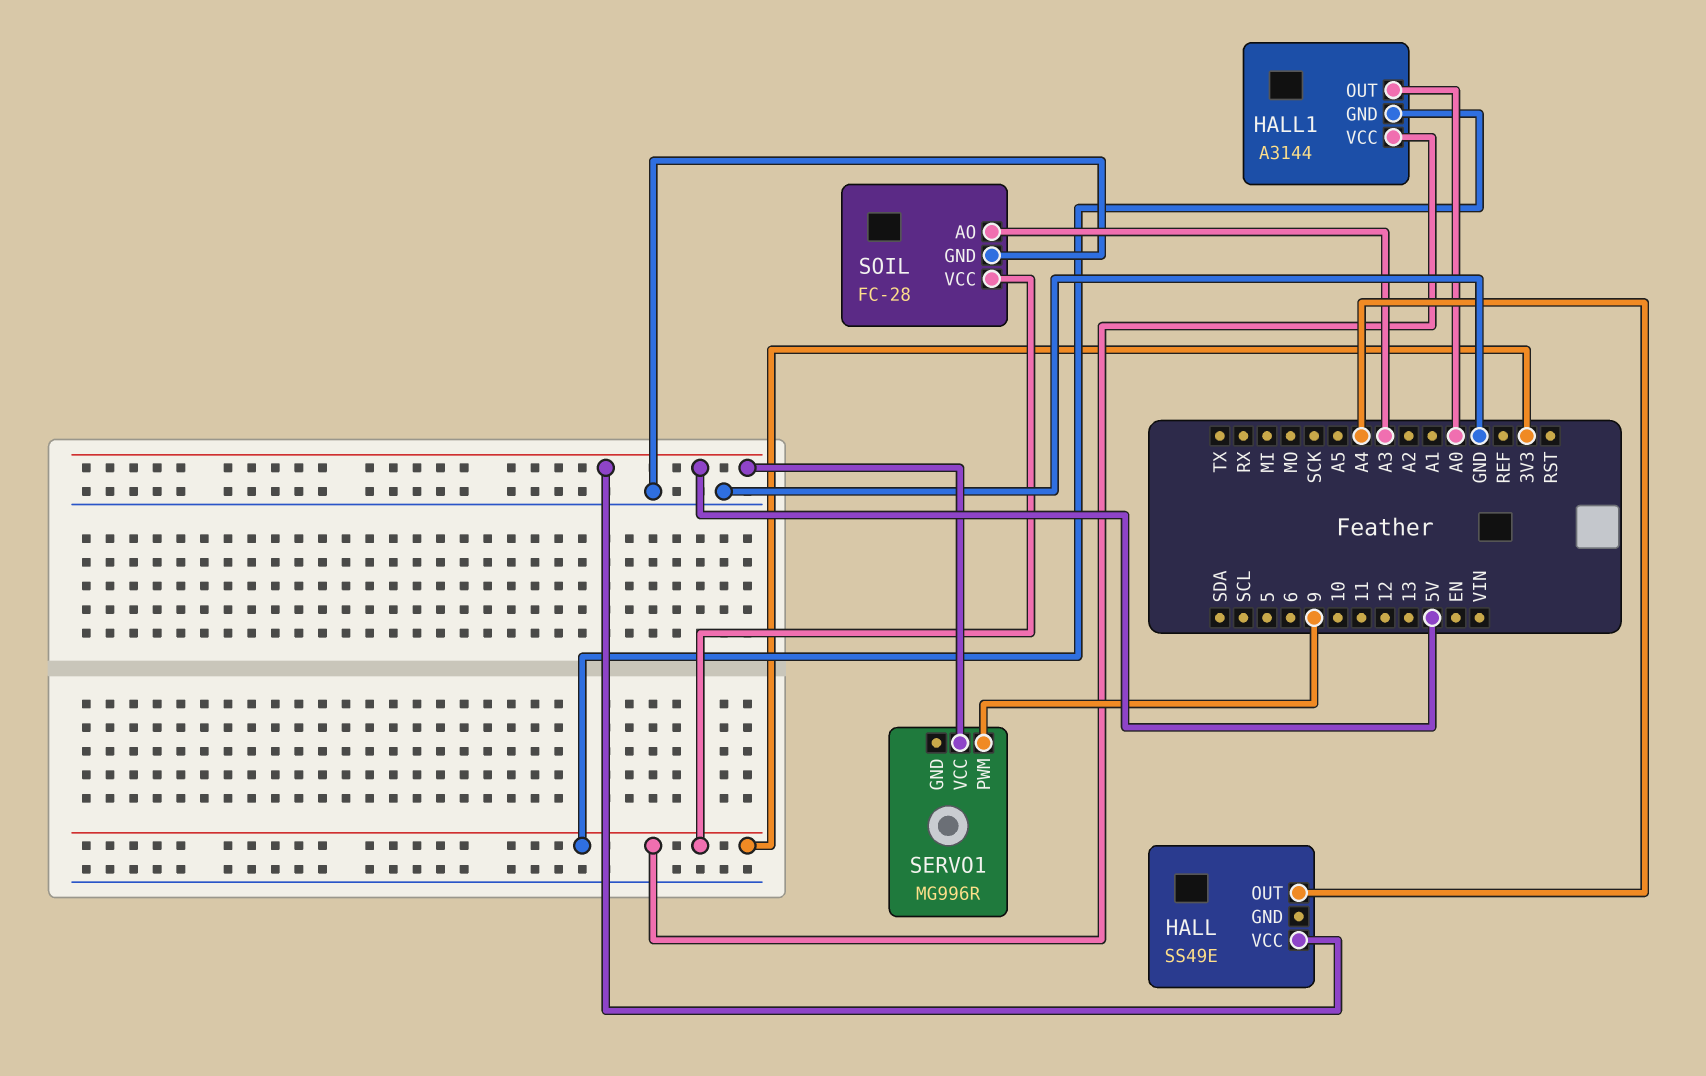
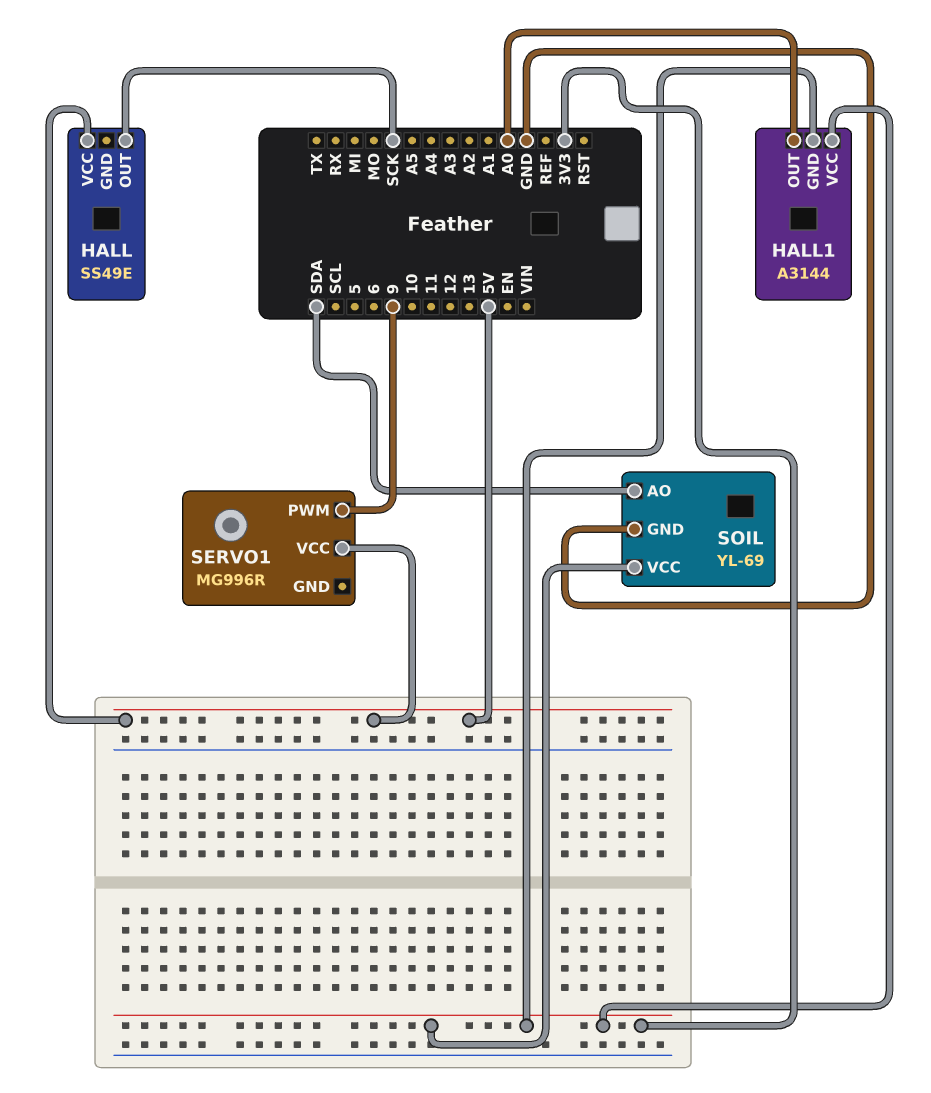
HALL pin OUT: A4 -> SCK
SOIL: FC-28 -> YL-69
SOIL pin AO: A3 -> SDA

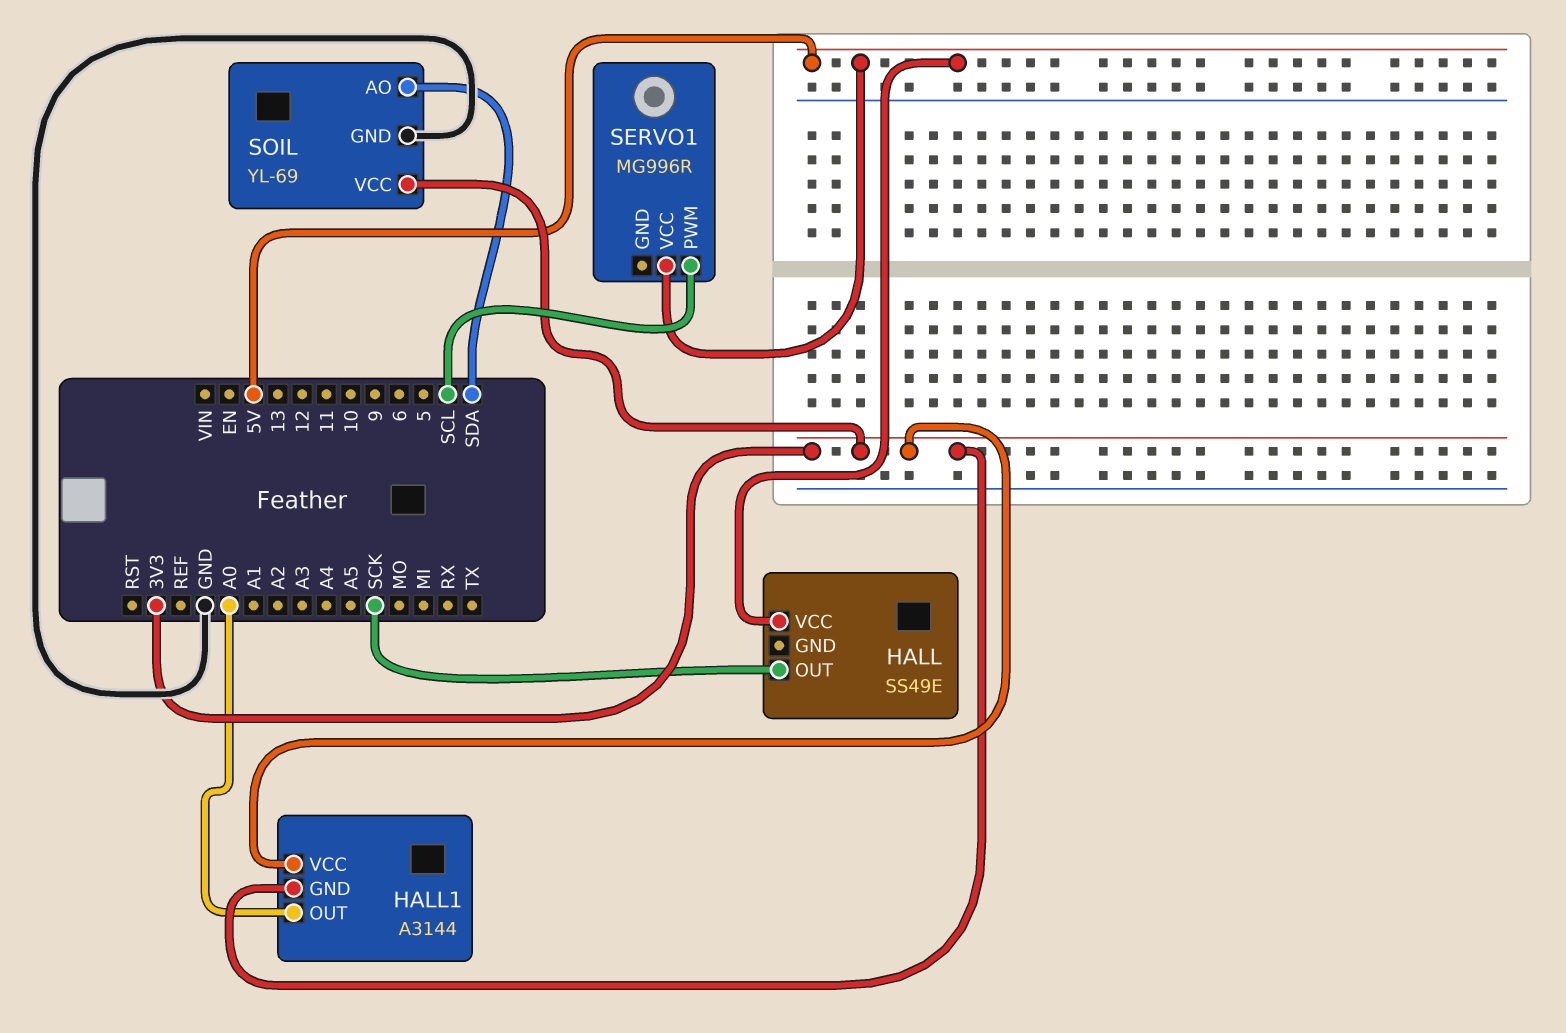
SERVO1 pin PWM: 9 -> SCL

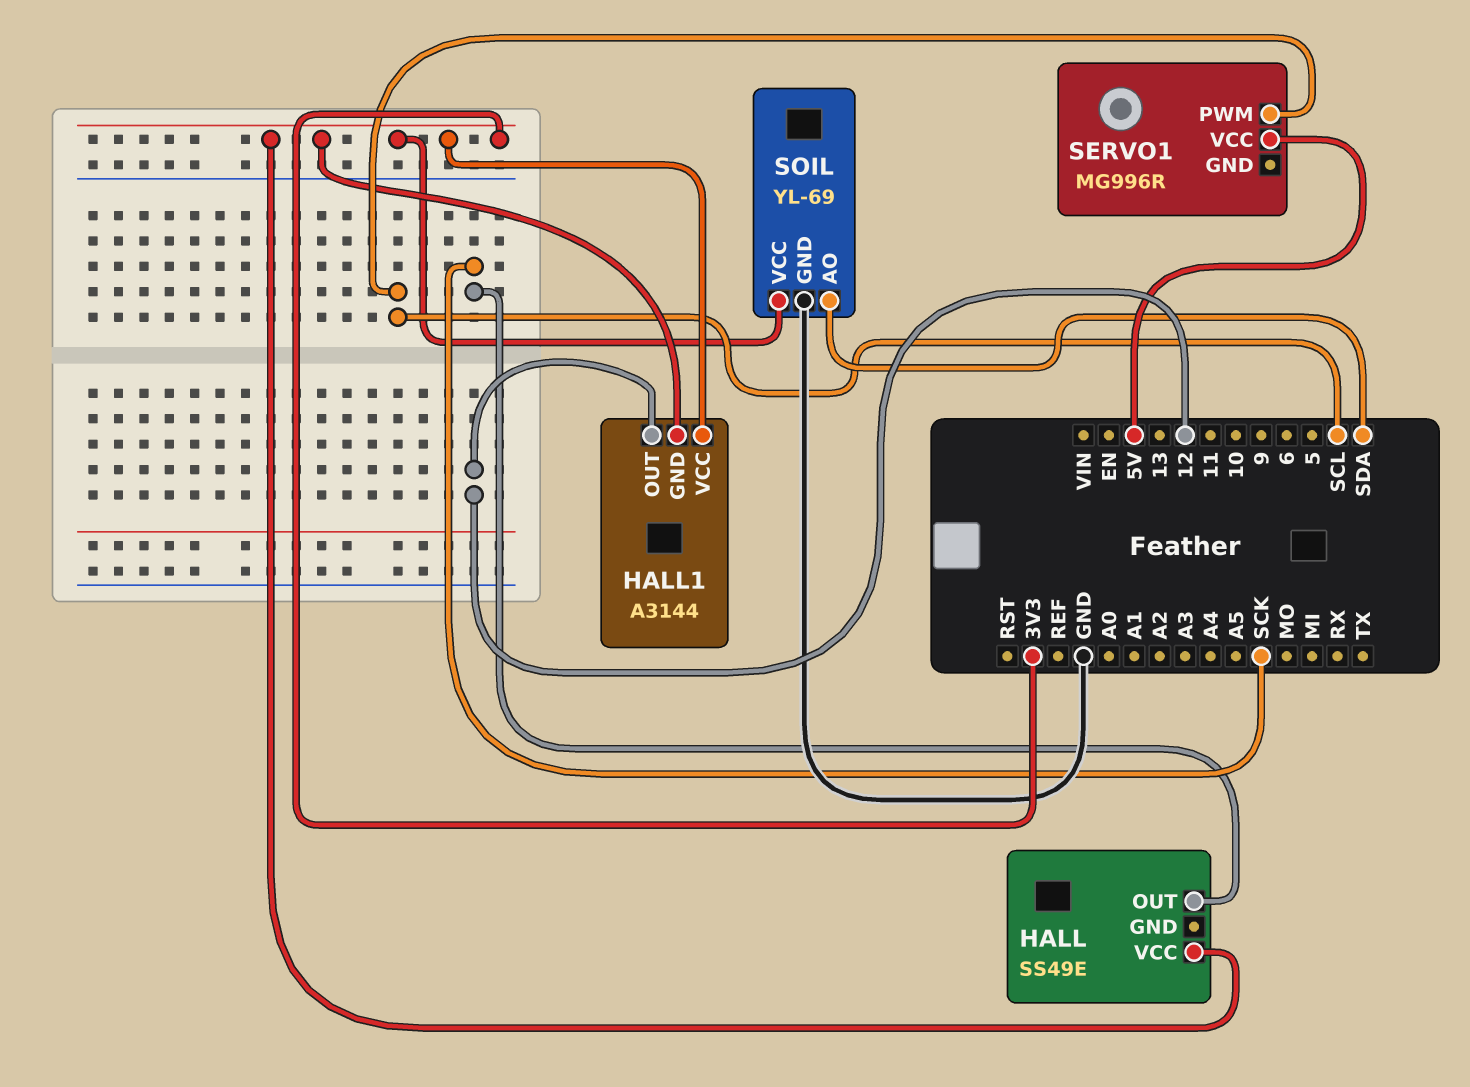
HALL pin VCC: 5V -> 3V3
HALL1 pin OUT: A0 -> 12

